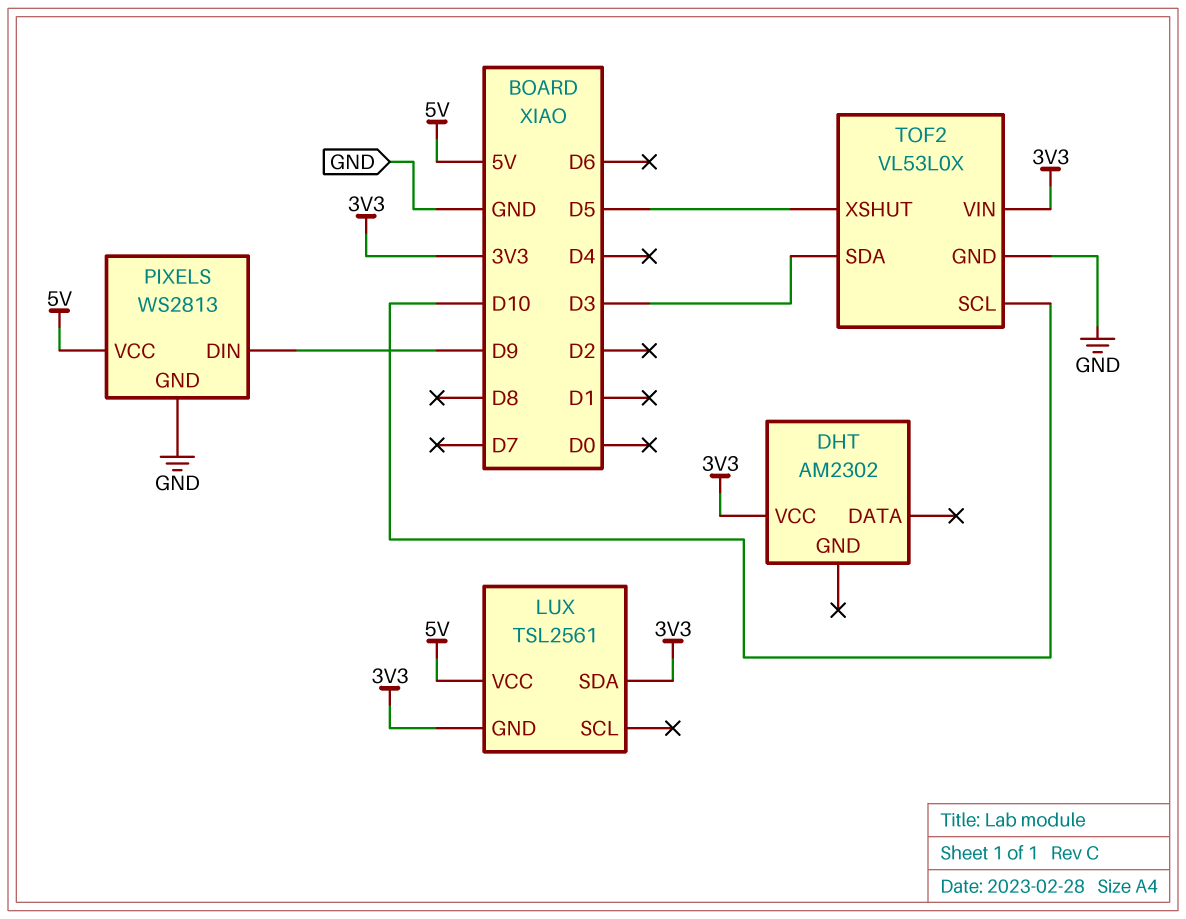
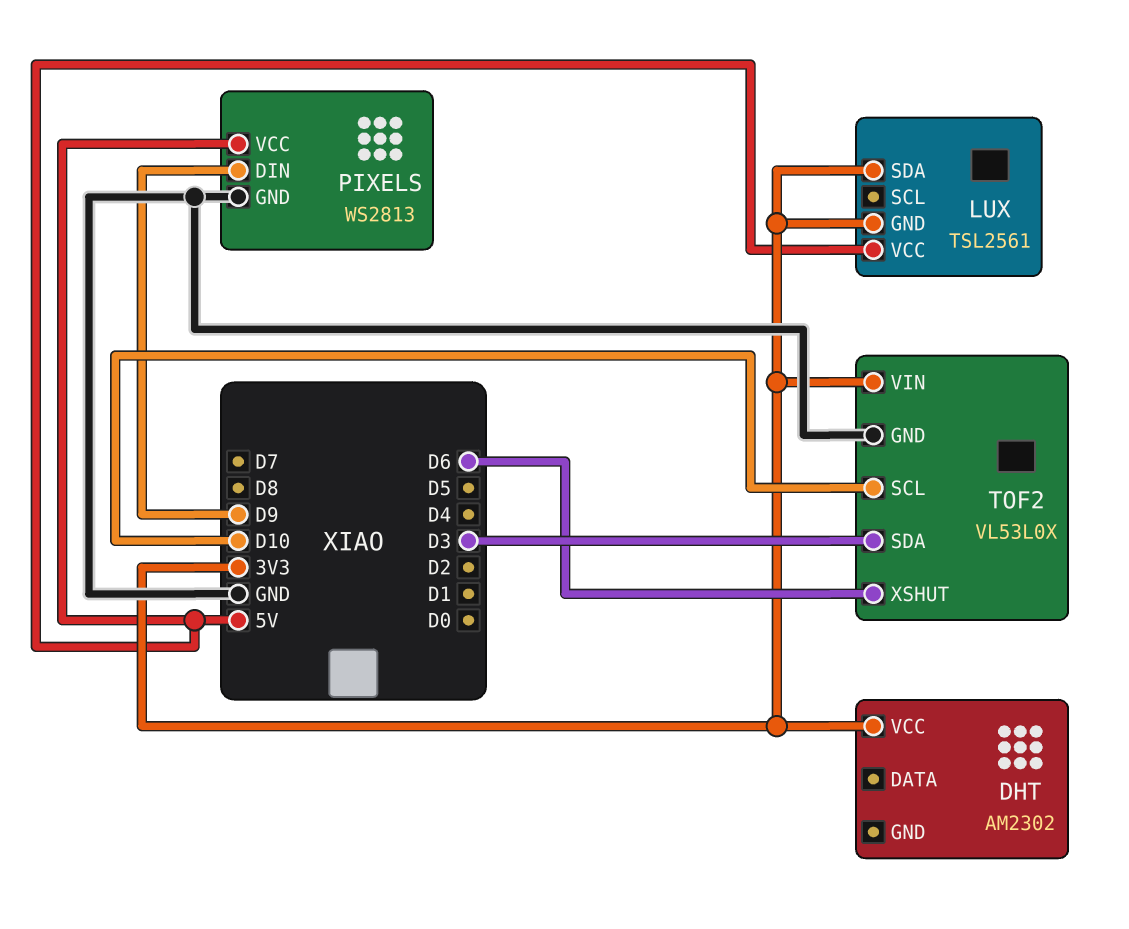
TOF2 pin XSHUT: D5 -> D6

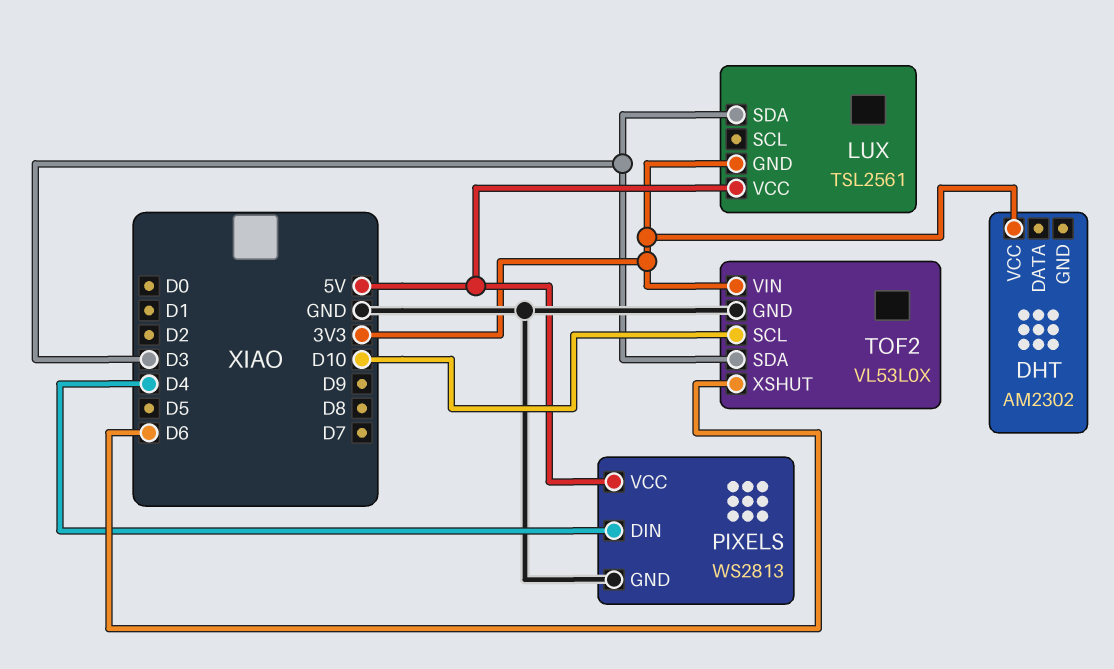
LUX pin SDA: 3V3 -> D3
PIXELS pin DIN: D9 -> D4

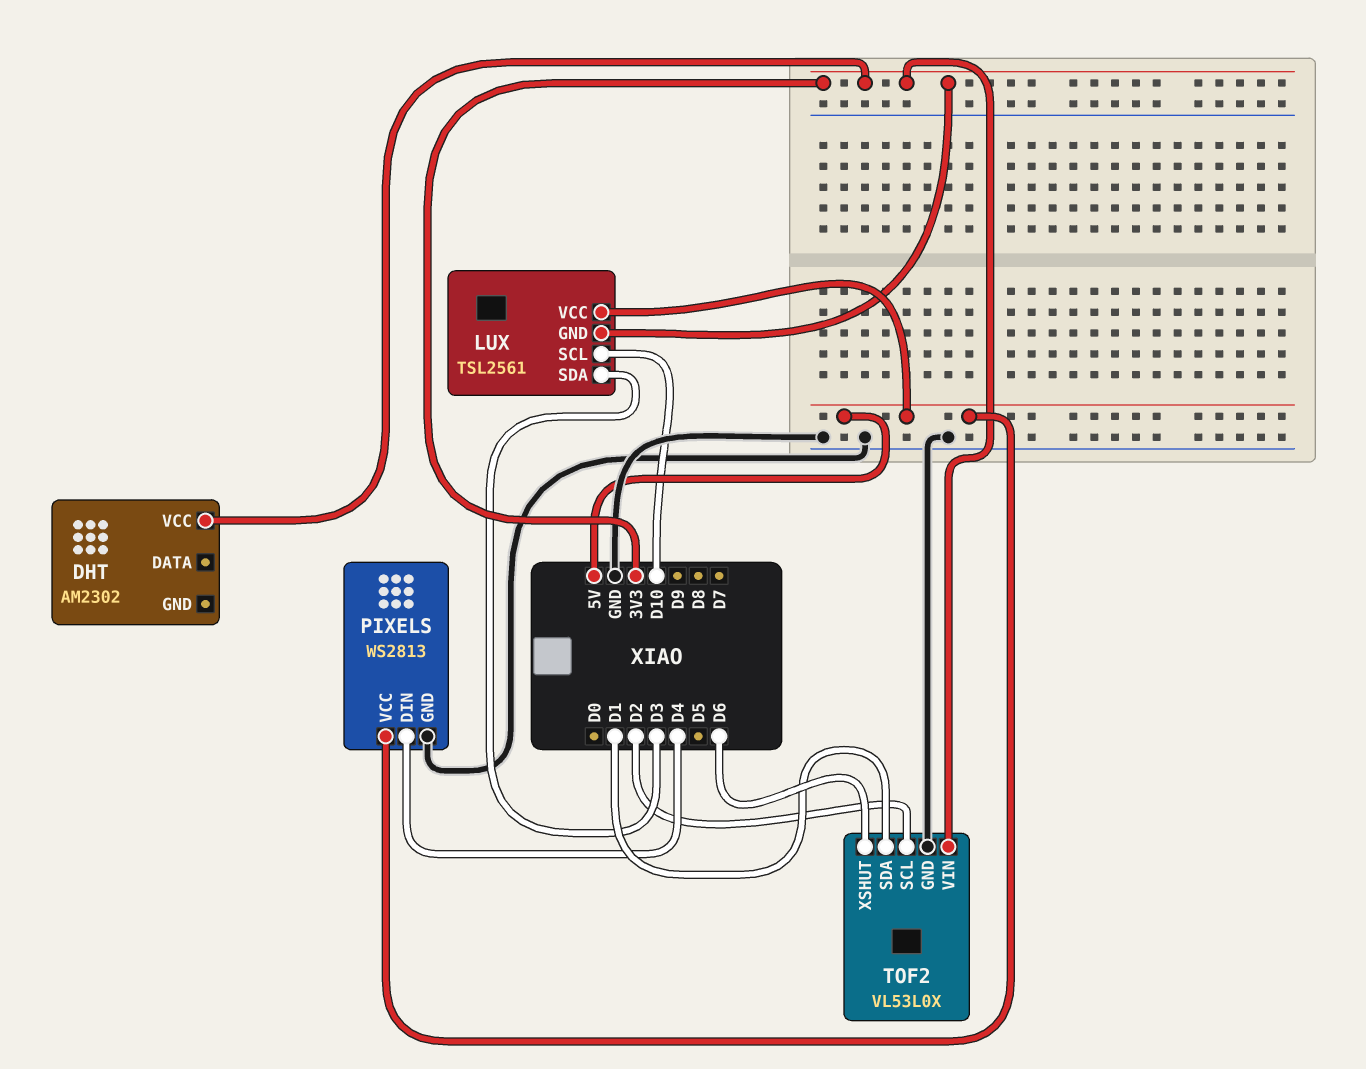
LUX pin SCL: none -> D10
TOF2 pin SCL: D10 -> D2
TOF2 pin SDA: D3 -> D1

